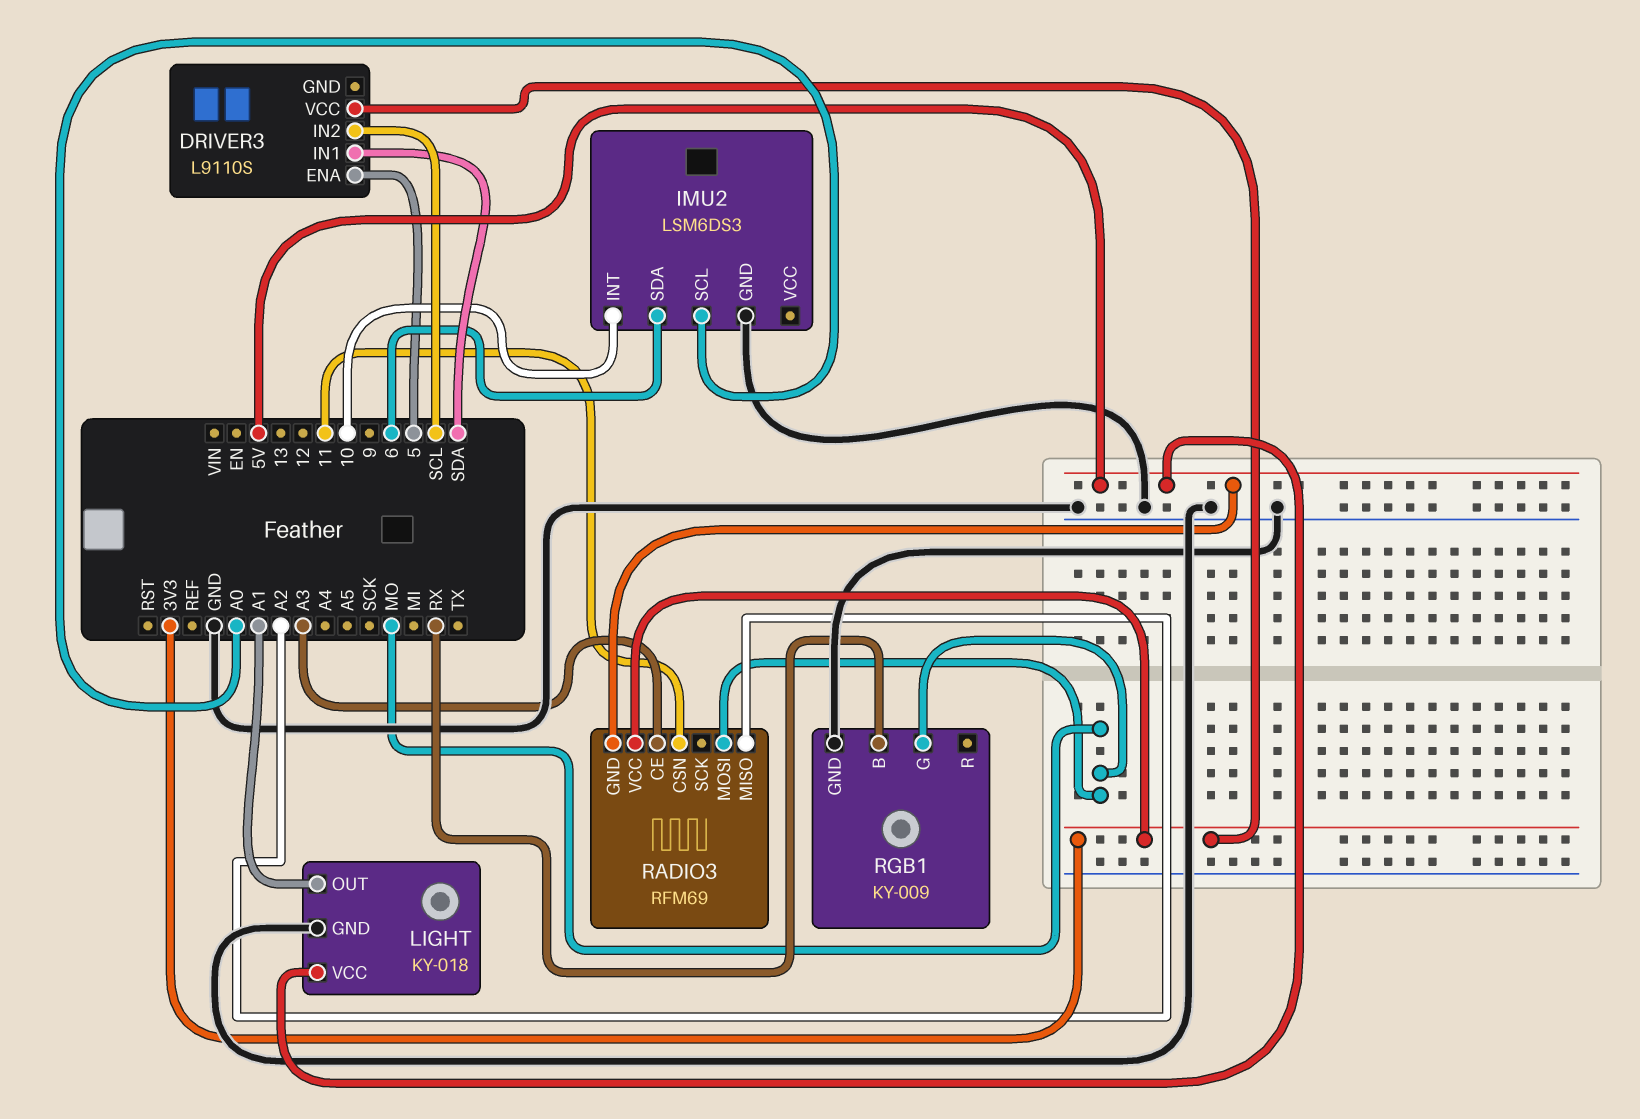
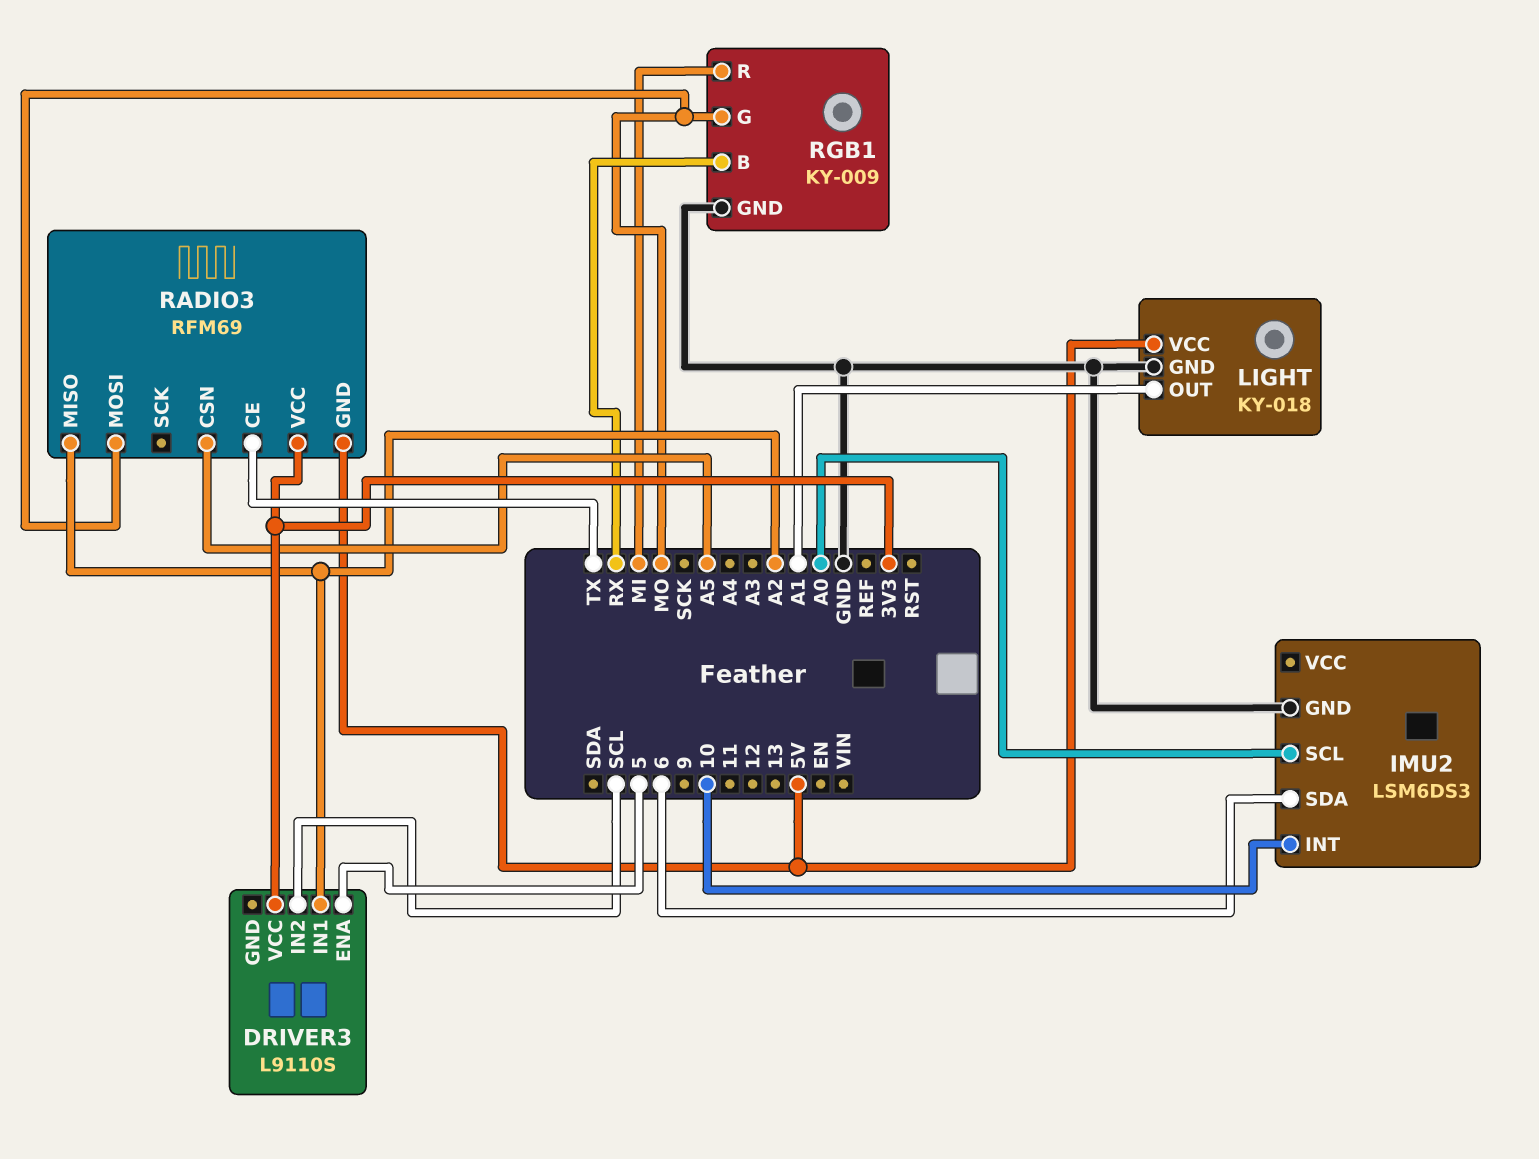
DRIVER3 pin IN1: SDA -> A2
RADIO3 pin CE: A3 -> TX
RADIO3 pin CSN: 11 -> A5
RGB1 pin R: none -> MI

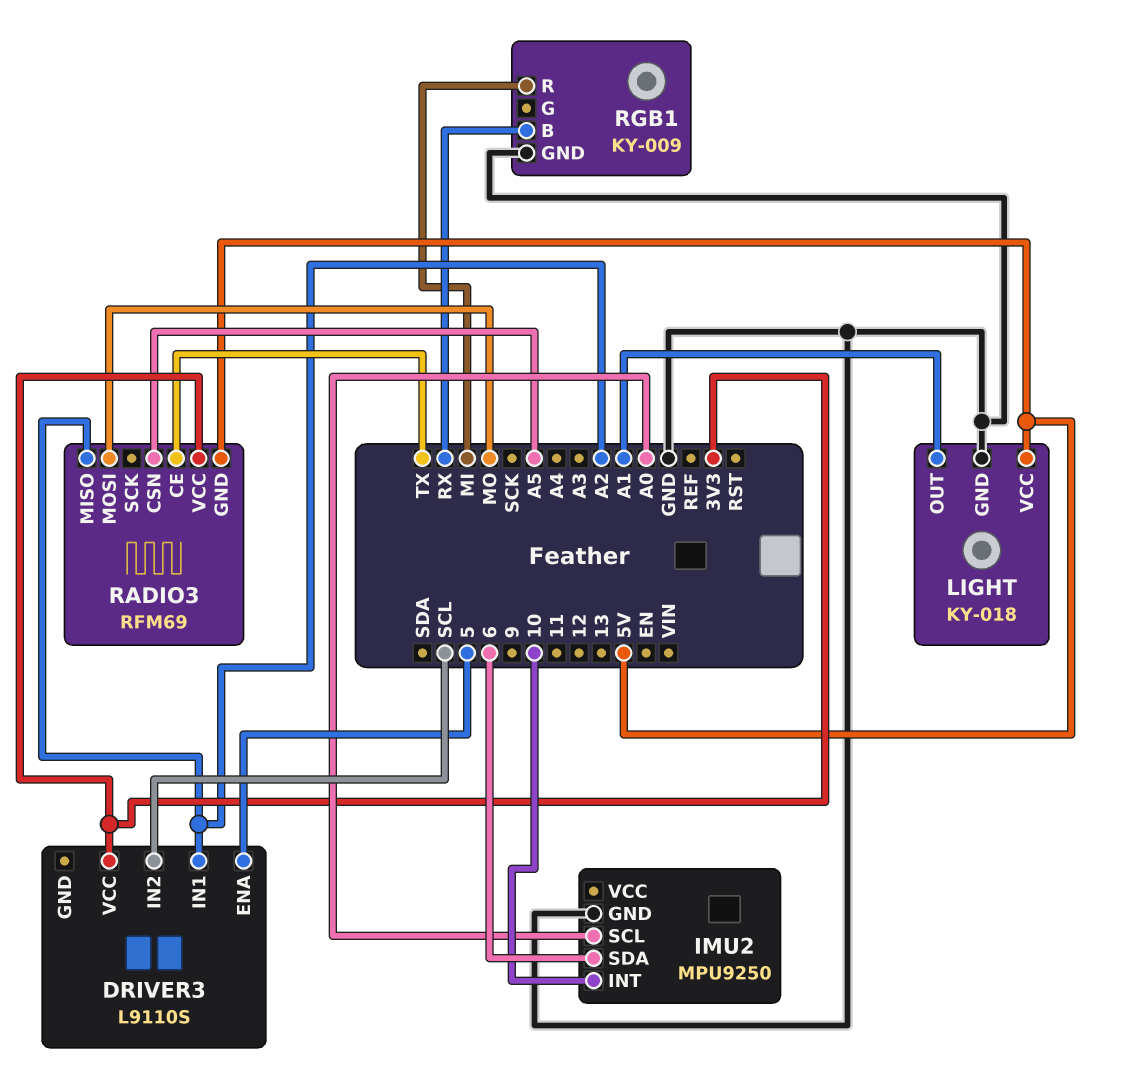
IMU2: LSM6DS3 -> MPU9250
RGB1 pin G: MO -> none

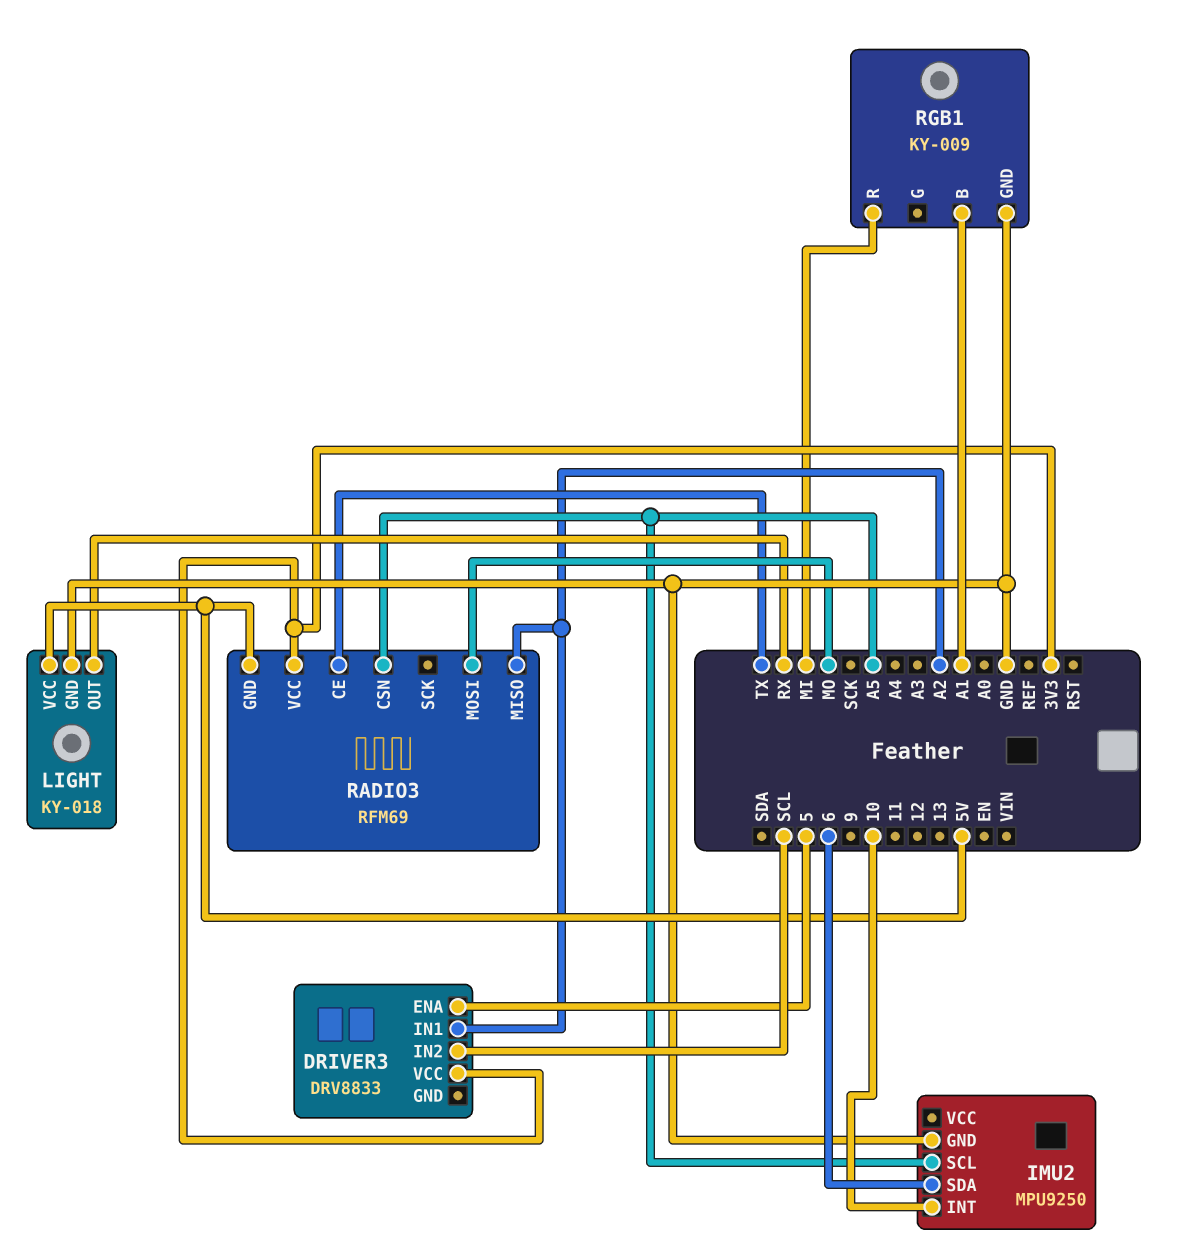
DRIVER3: L9110S -> DRV8833
IMU2 pin SCL: A0 -> A5
LIGHT pin OUT: A1 -> RX
RGB1 pin B: RX -> A1

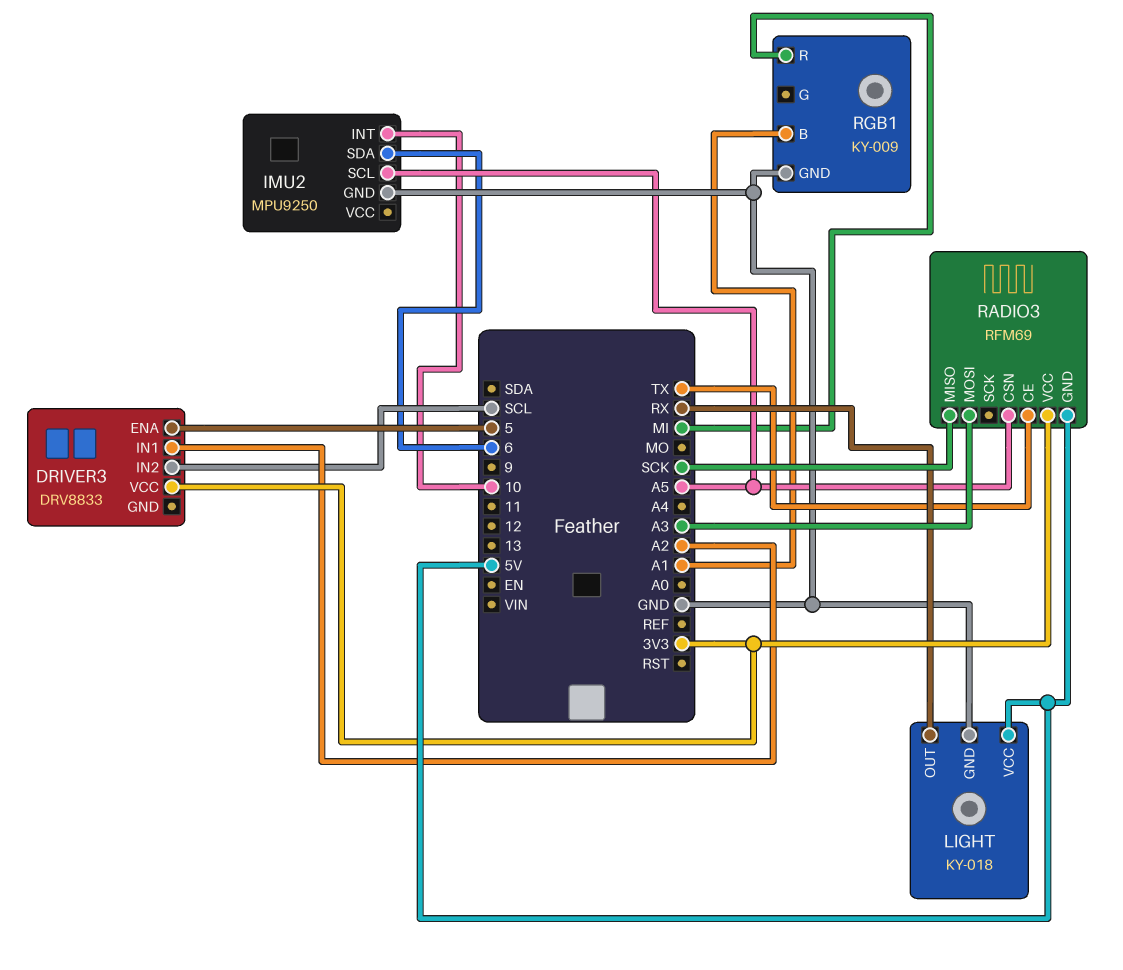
RADIO3 pin MISO: A2 -> SCK
RADIO3 pin MOSI: MO -> A3

